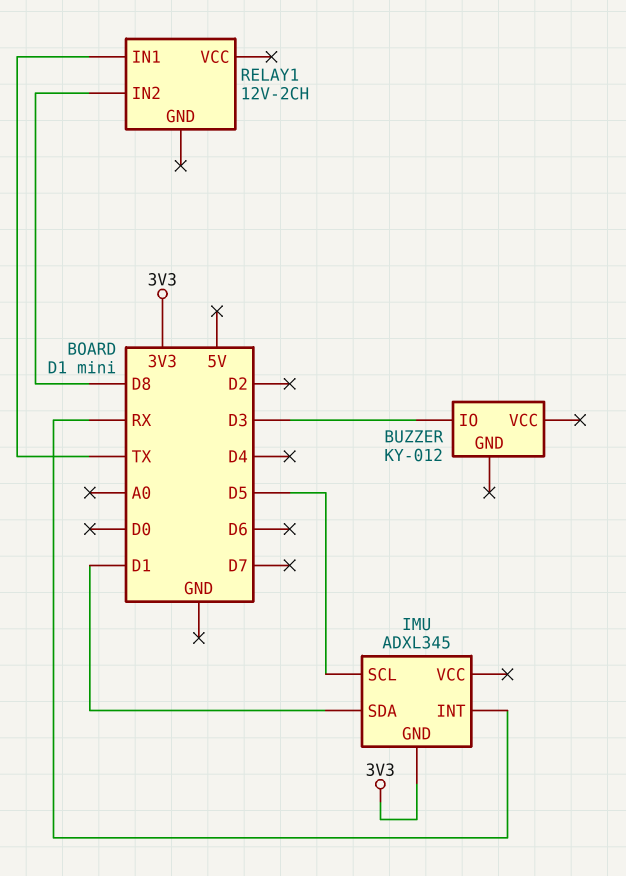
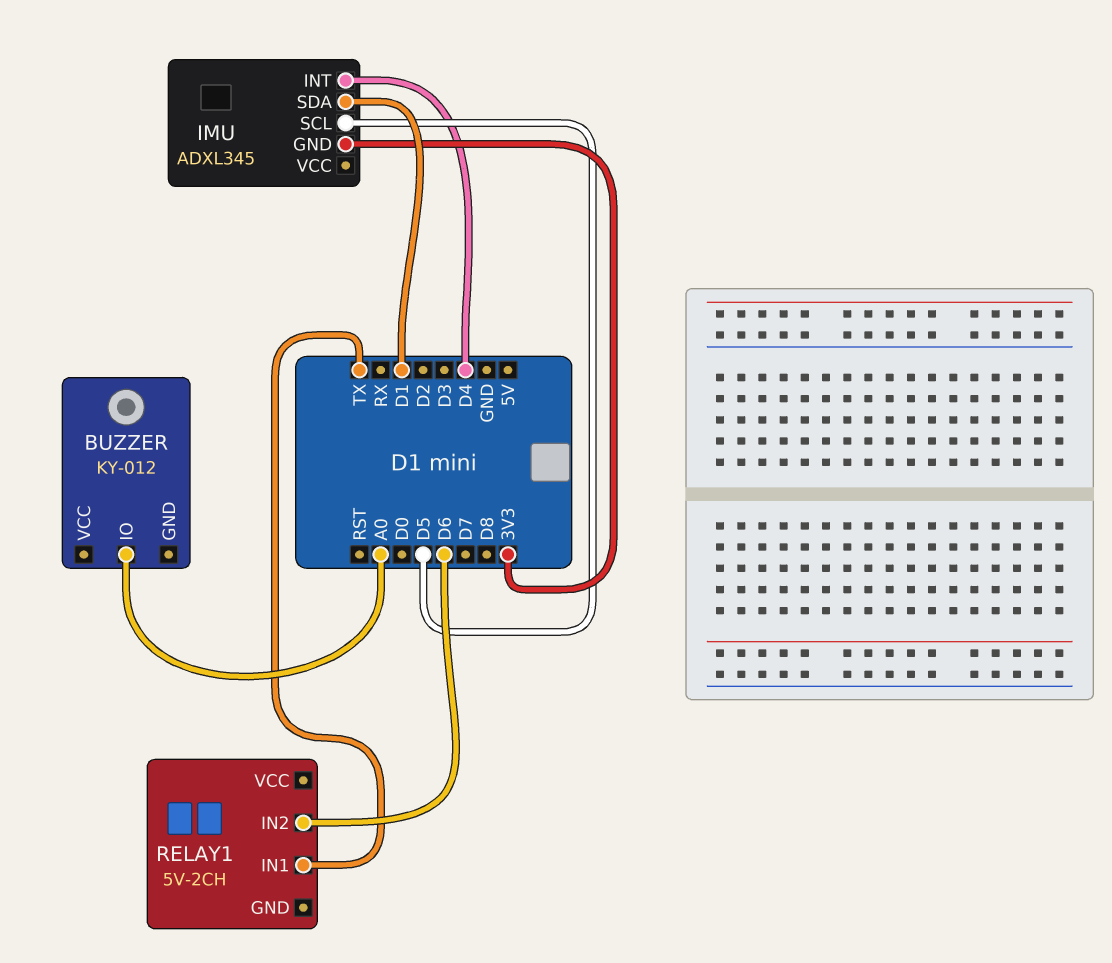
BUZZER pin IO: D3 -> A0
IMU pin INT: RX -> D4
RELAY1: 12V-2CH -> 5V-2CH
RELAY1 pin IN2: D8 -> D6

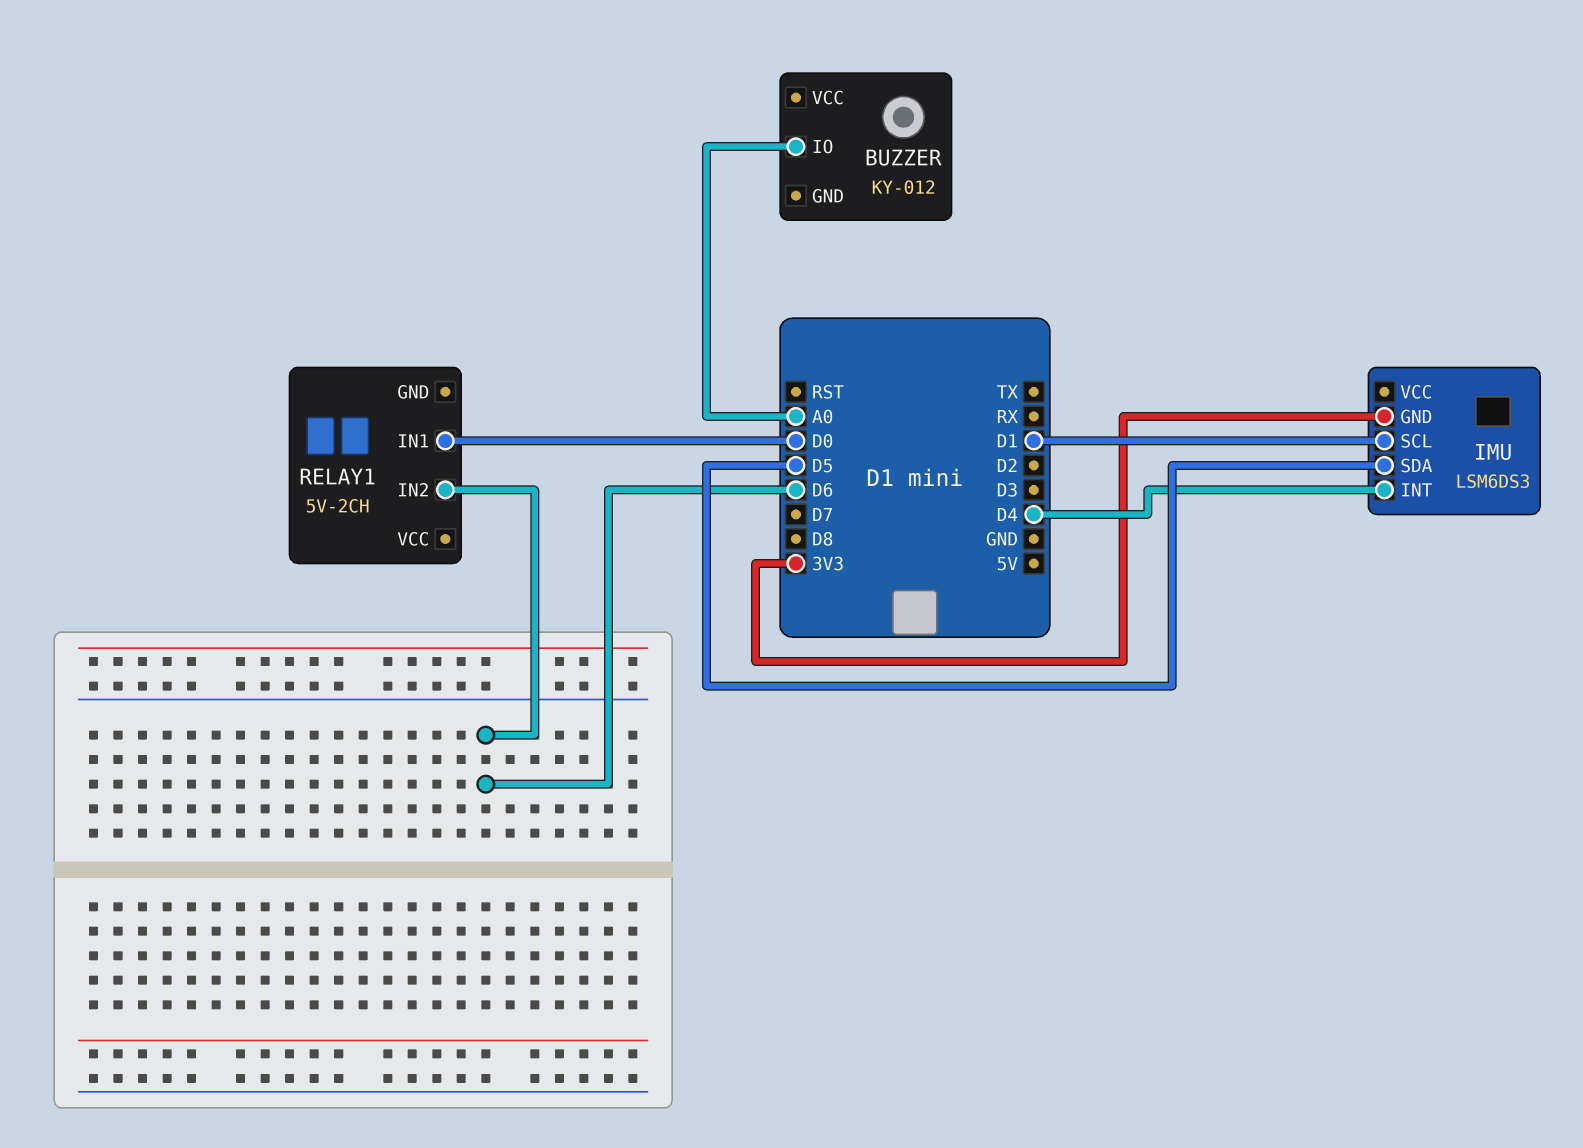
IMU: ADXL345 -> LSM6DS3
IMU pin SCL: D5 -> D1
IMU pin SDA: D1 -> D5
RELAY1 pin IN1: TX -> D0

